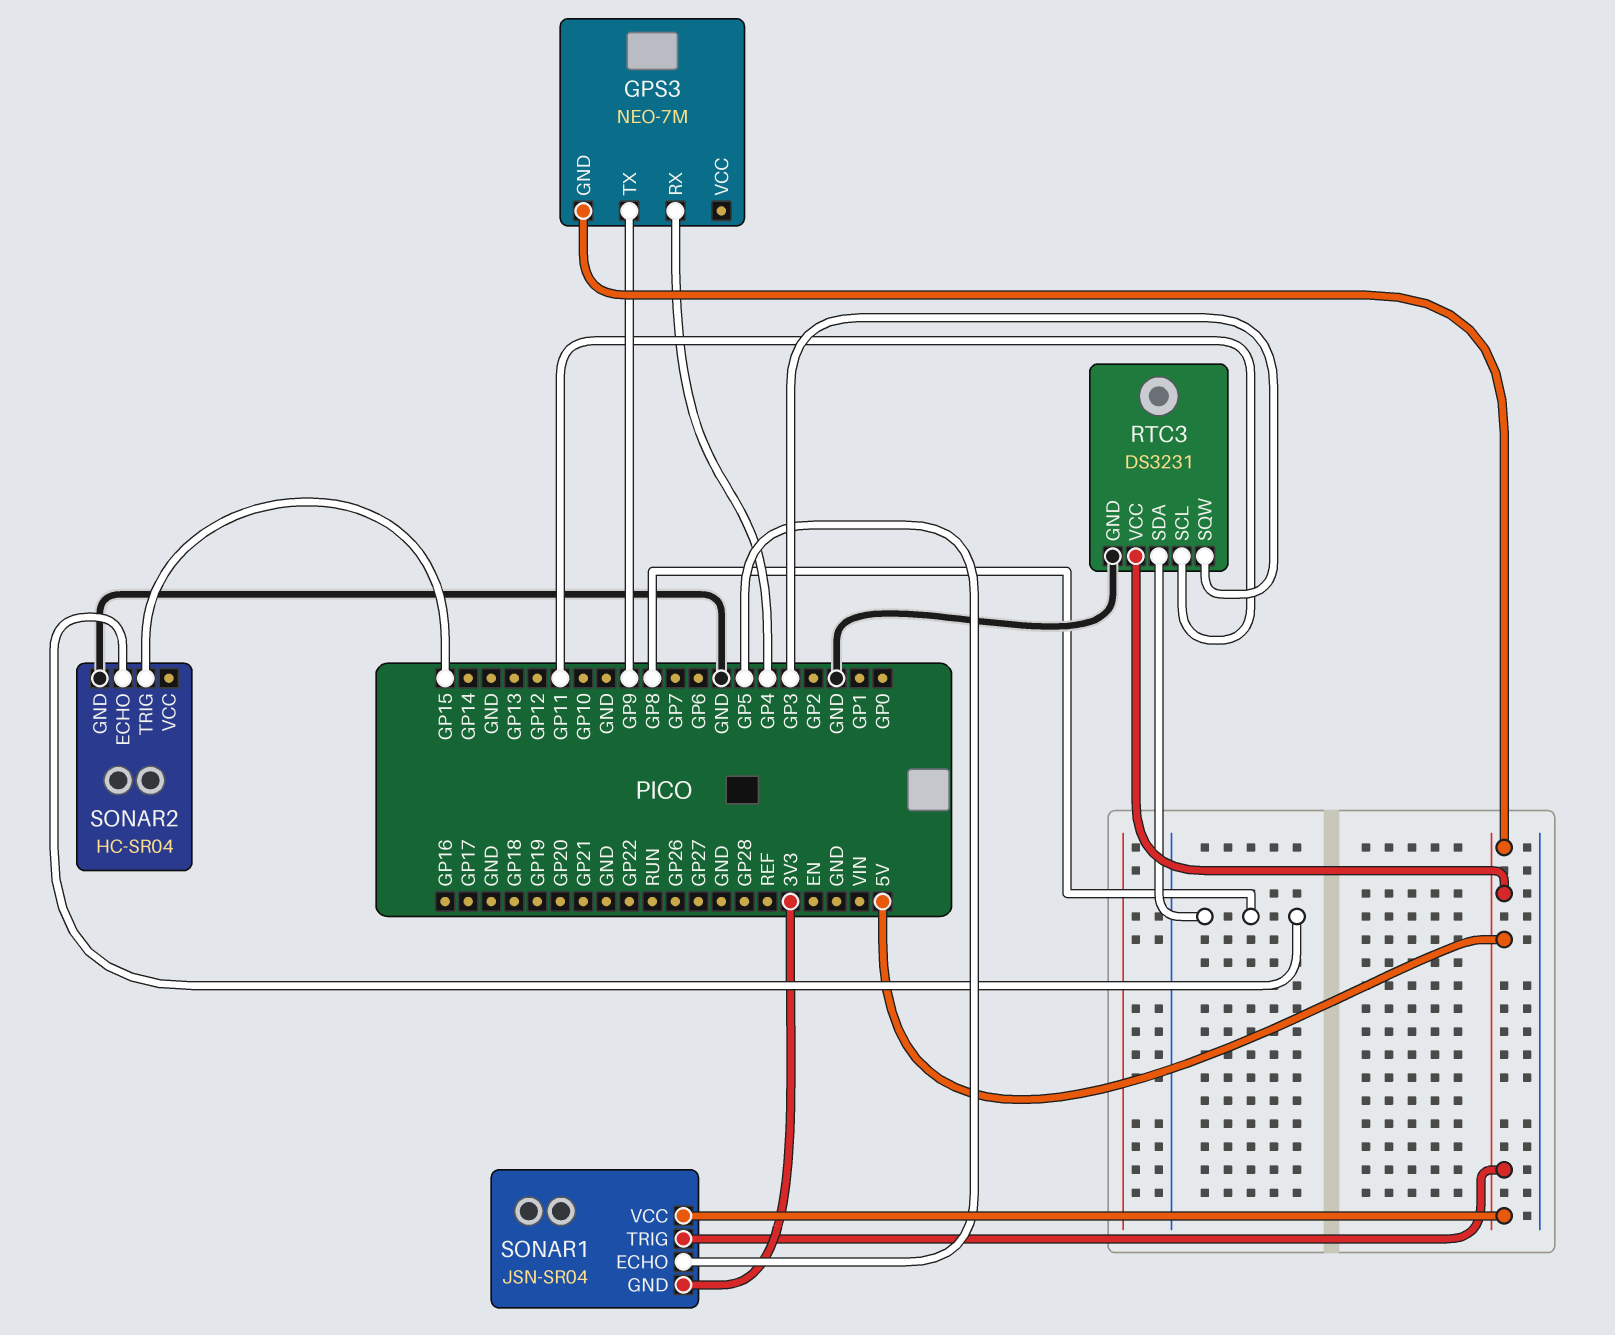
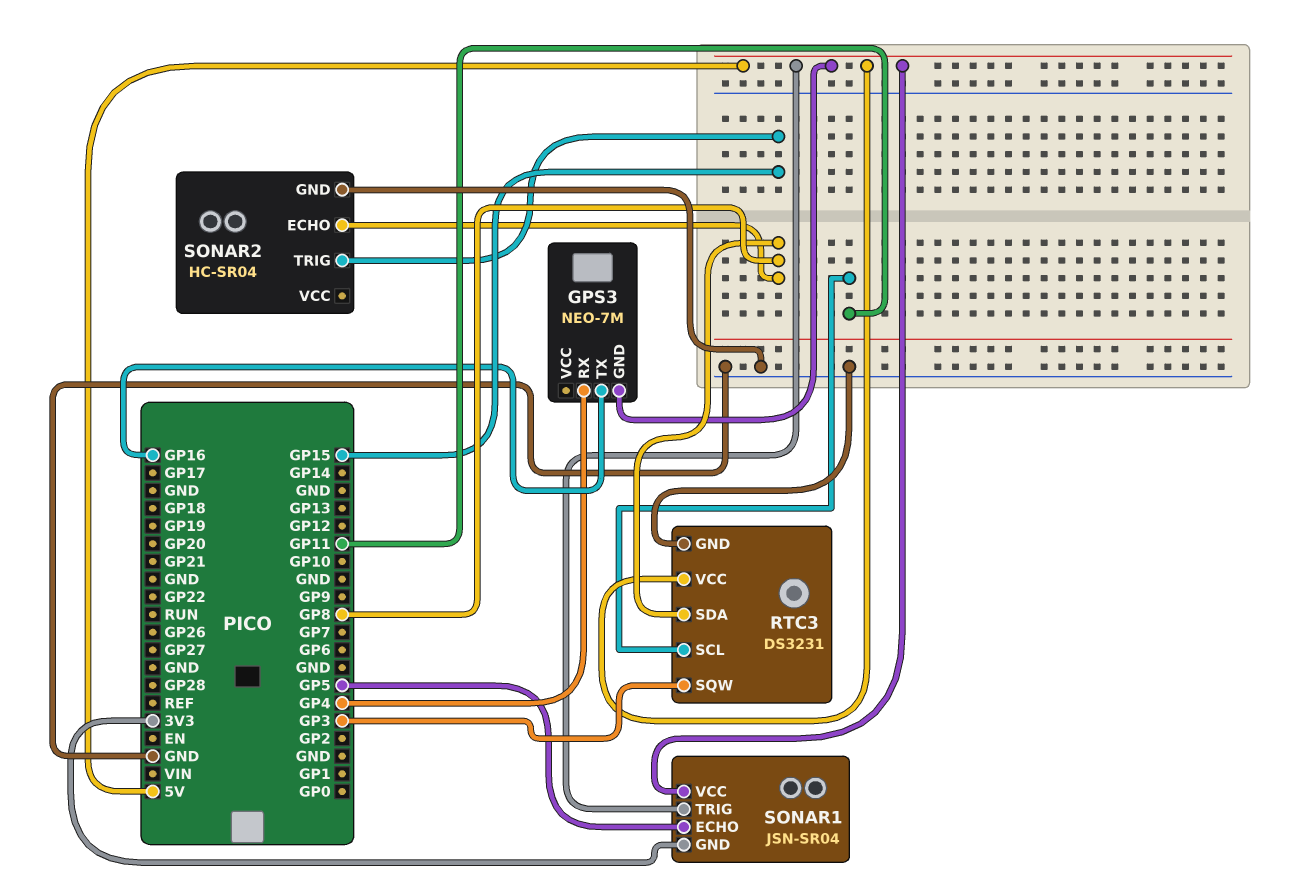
GPS3 pin TX: GP9 -> GP16

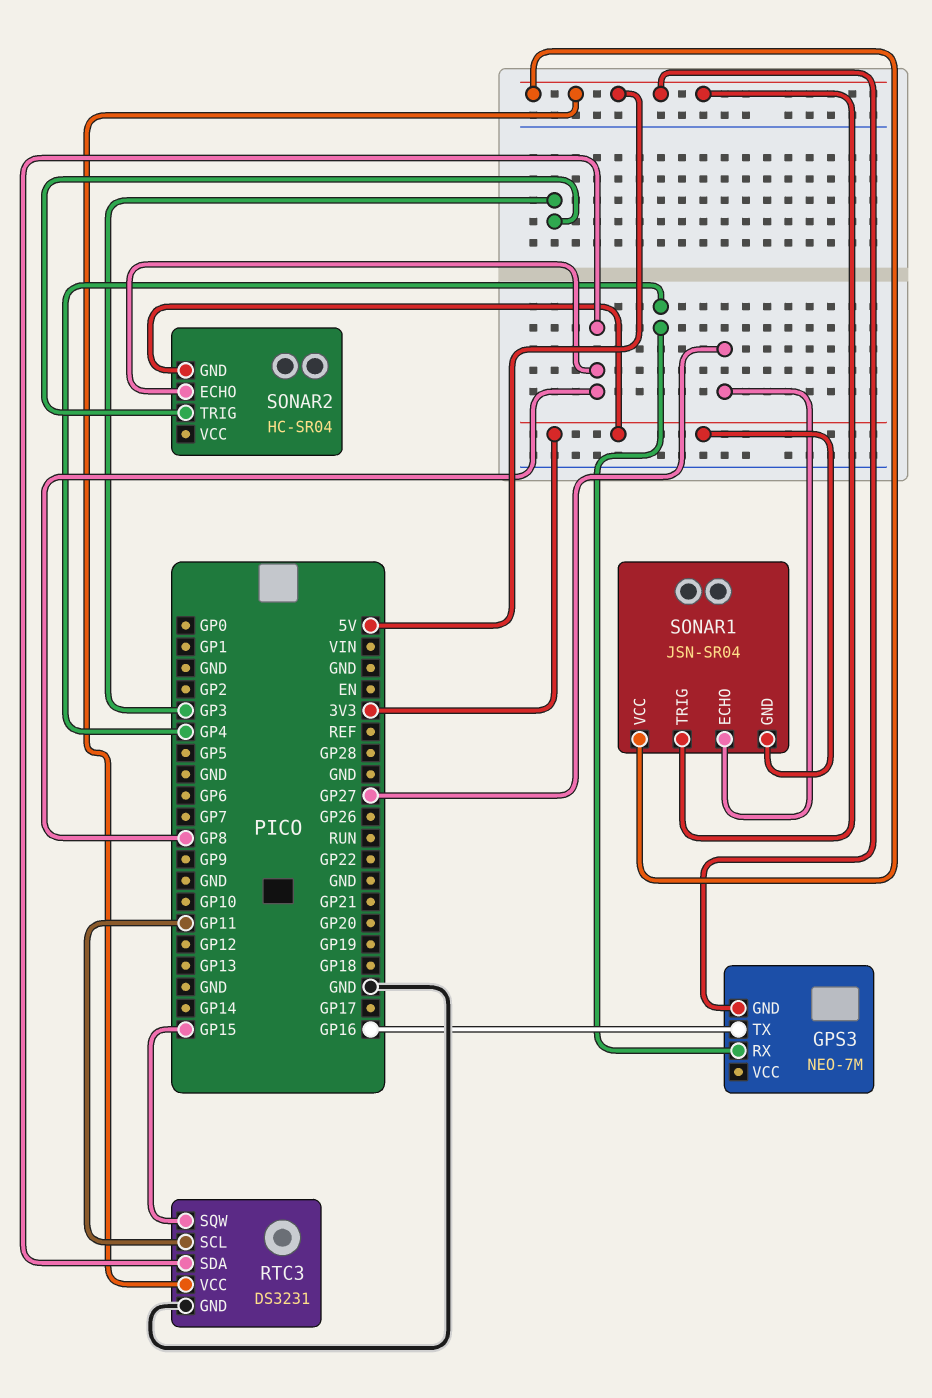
RTC3 pin SQW: GP3 -> GP15
SONAR1 pin ECHO: GP5 -> GP27
SONAR2 pin GND: GND -> 3V3
SONAR2 pin TRIG: GP15 -> GP3

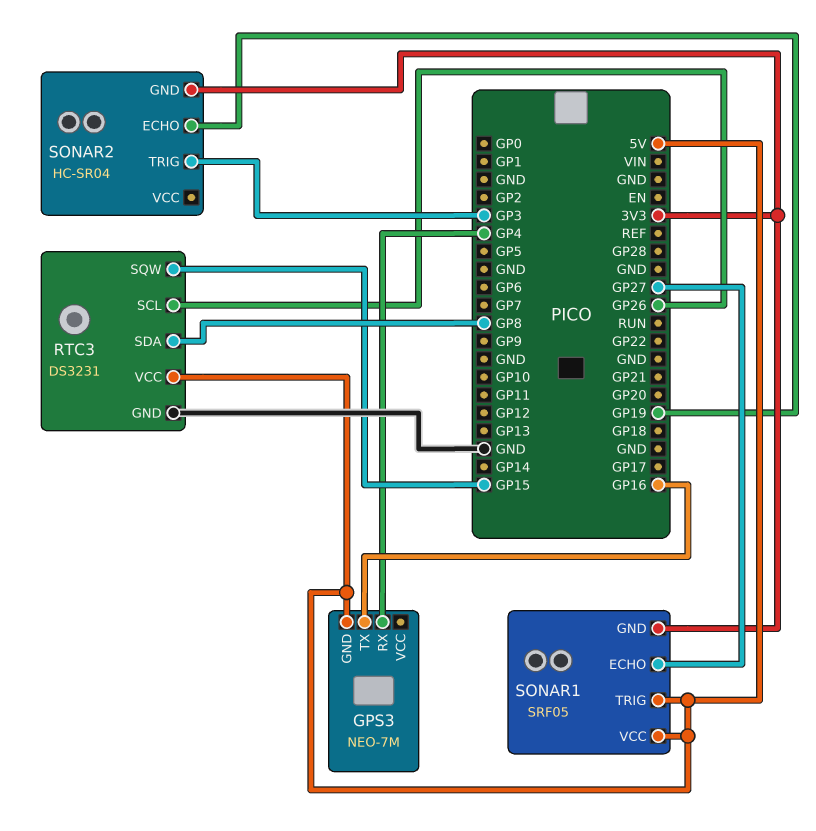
RTC3 pin SCL: GP11 -> GP26
SONAR1: JSN-SR04 -> SRF05
SONAR2 pin ECHO: GP8 -> GP19

